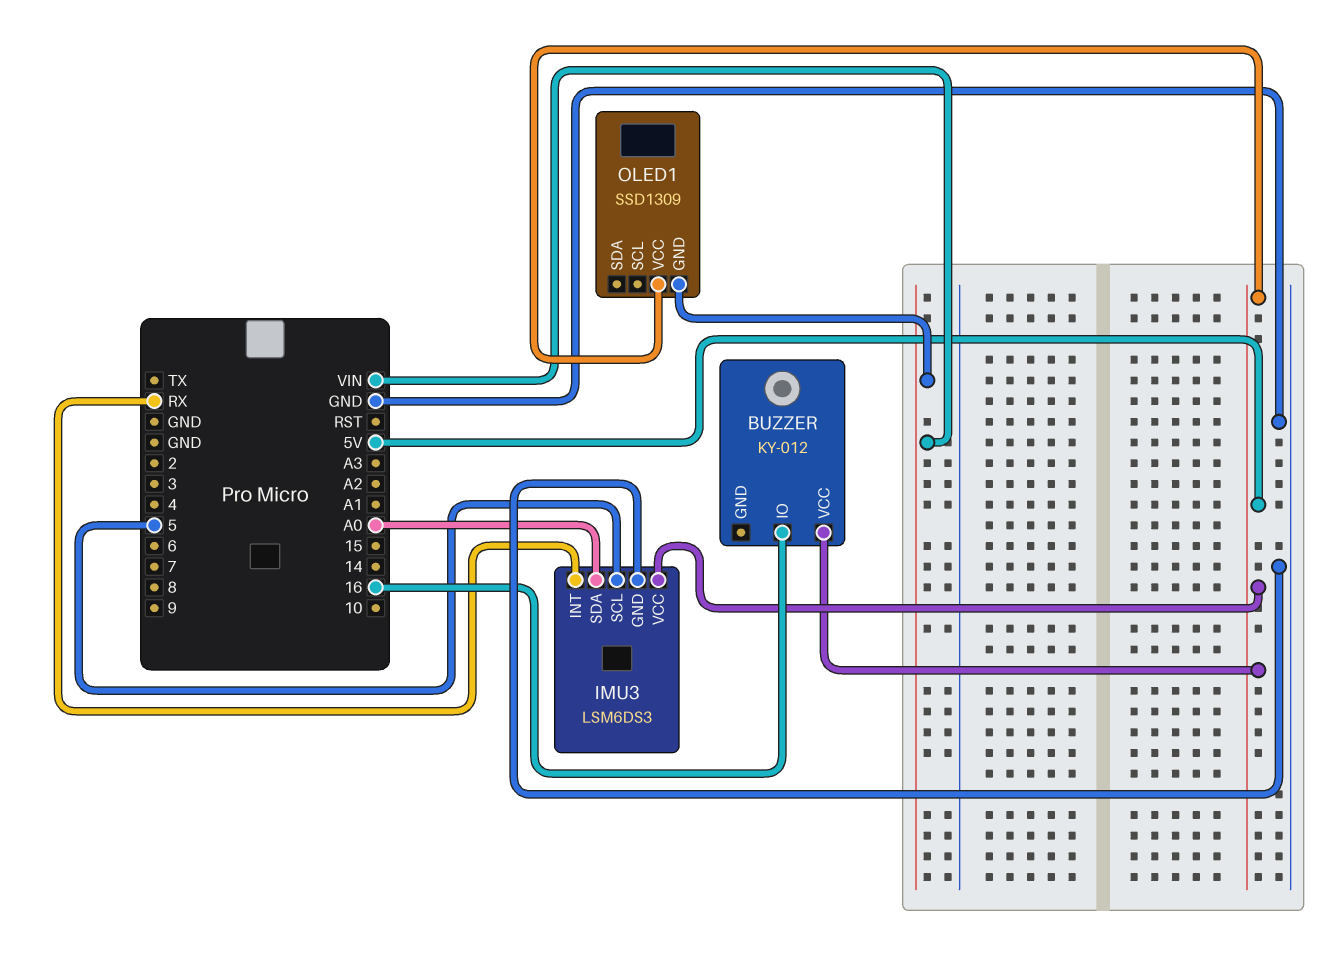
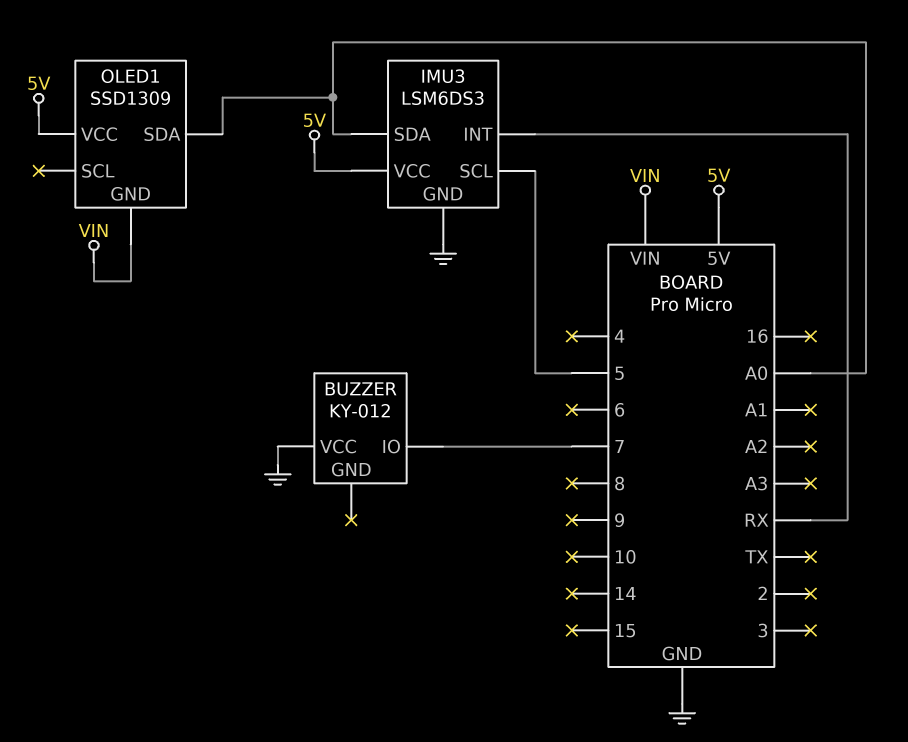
BUZZER pin IO: 16 -> 7
BUZZER pin VCC: 5V -> GND
OLED1 pin SDA: none -> A0

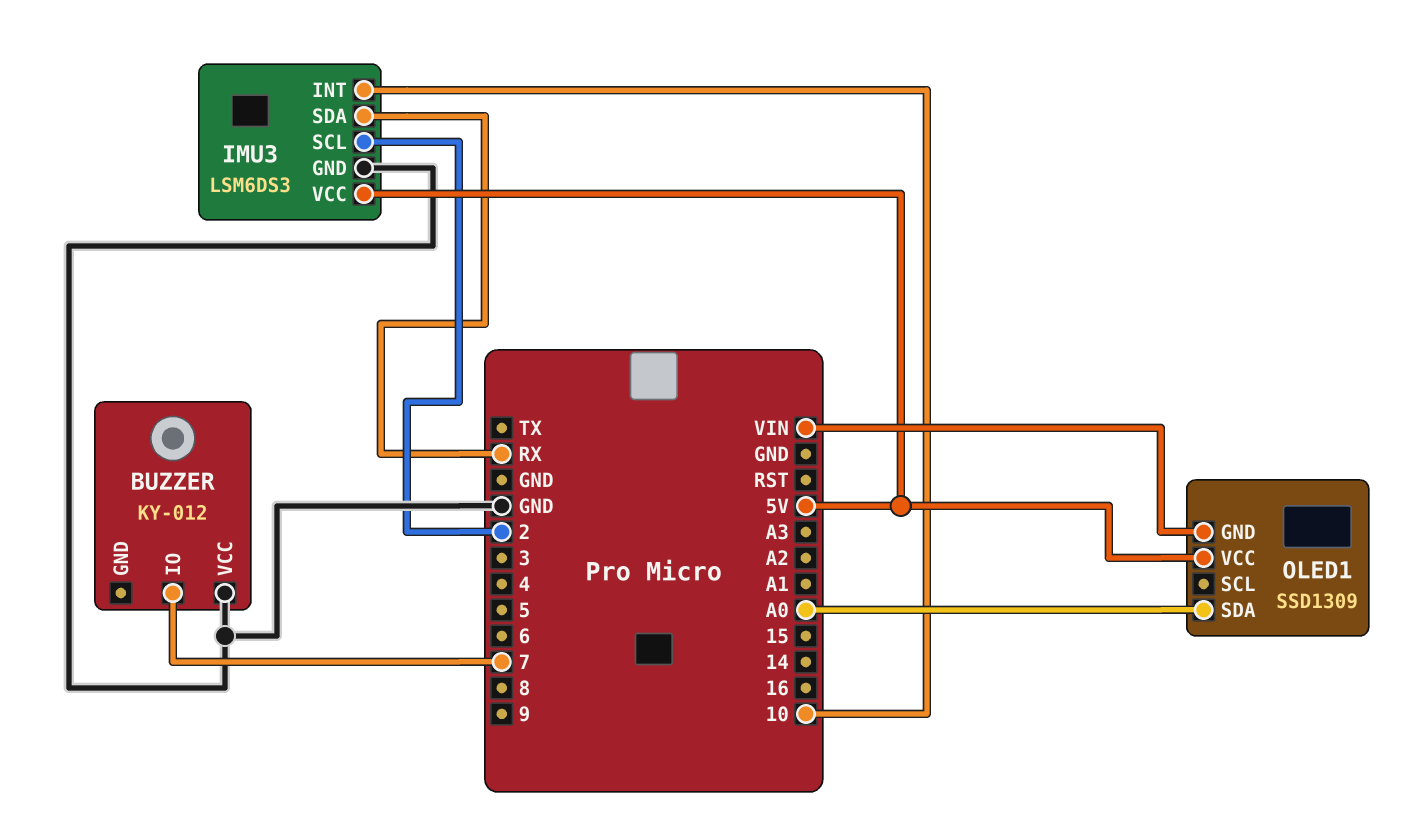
IMU3 pin INT: RX -> 10
IMU3 pin SCL: 5 -> 2
IMU3 pin SDA: A0 -> RX

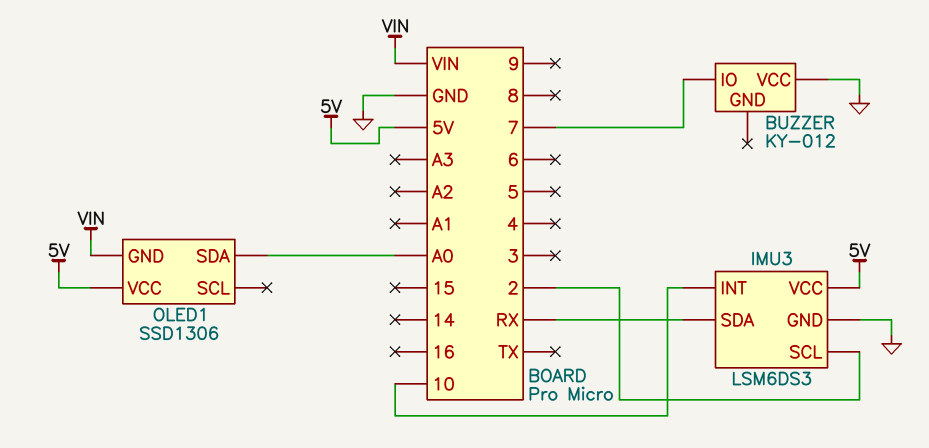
OLED1: SSD1309 -> SSD1306

